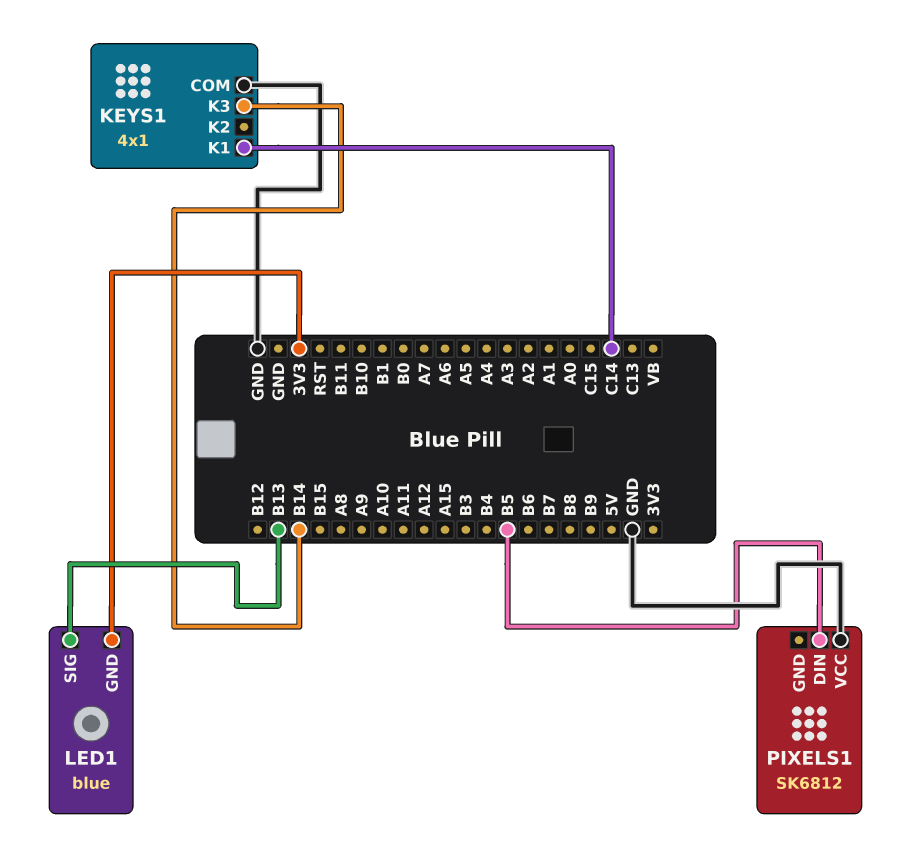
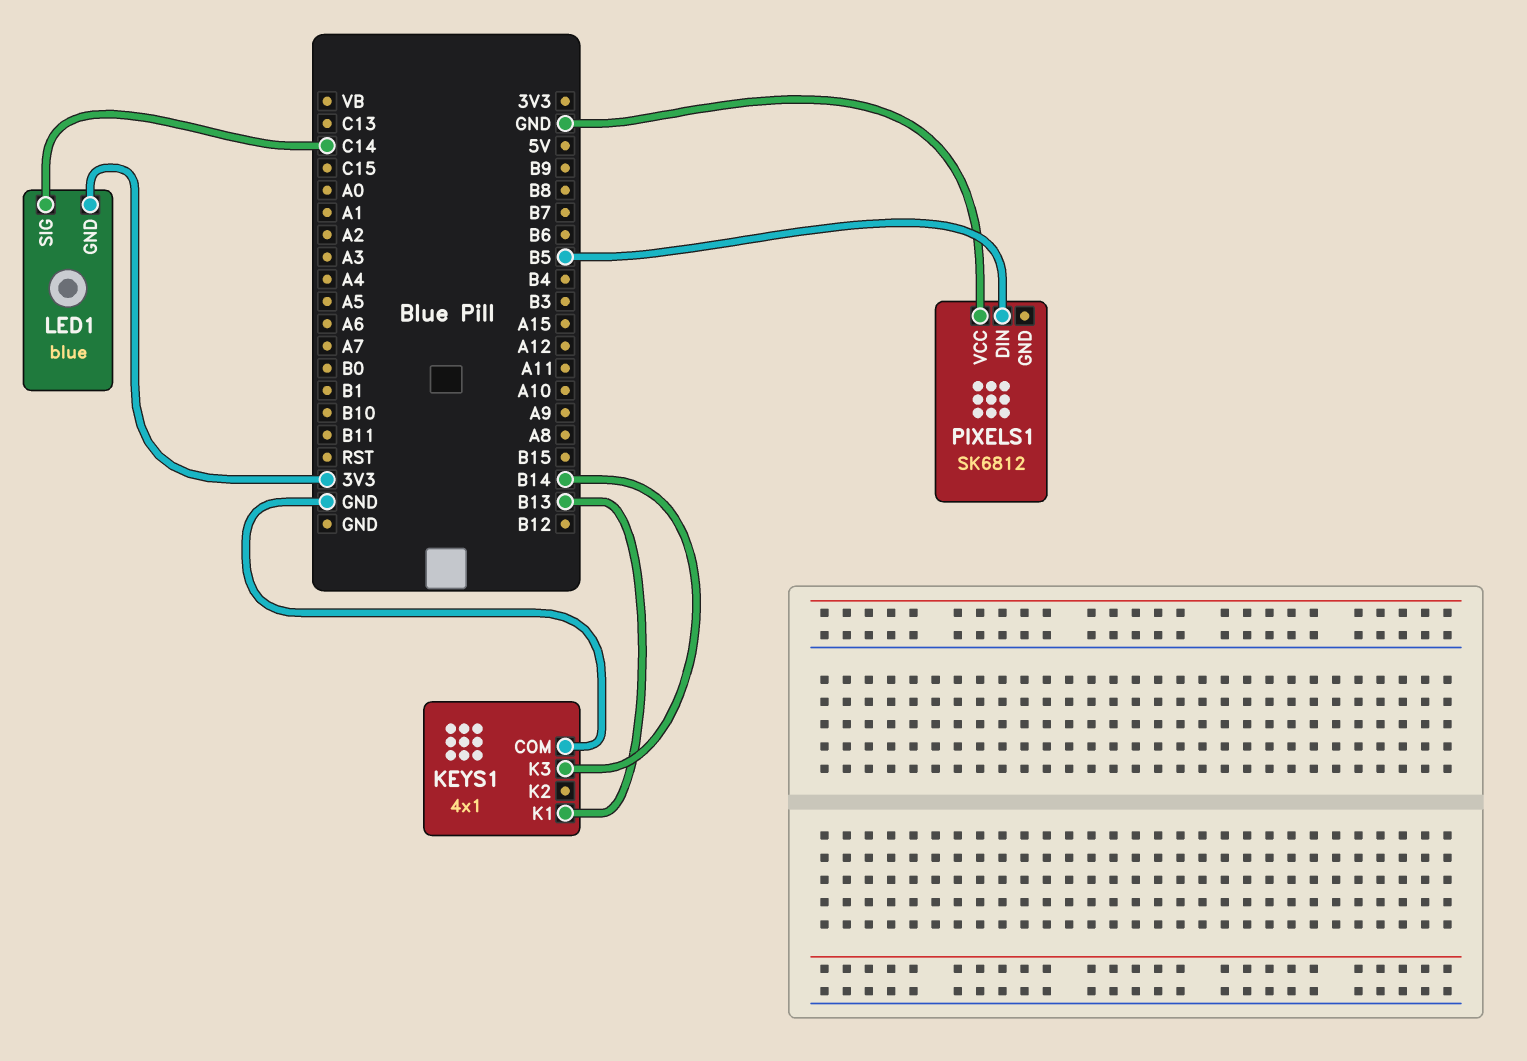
KEYS1 pin K1: C14 -> B13
LED1 pin SIG: B13 -> C14

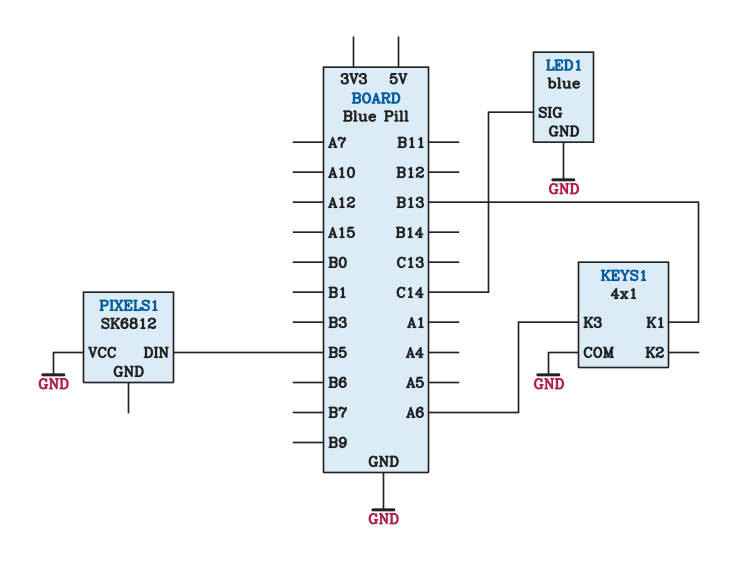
KEYS1 pin K3: B14 -> A6
LED1 pin GND: 3V3 -> GND

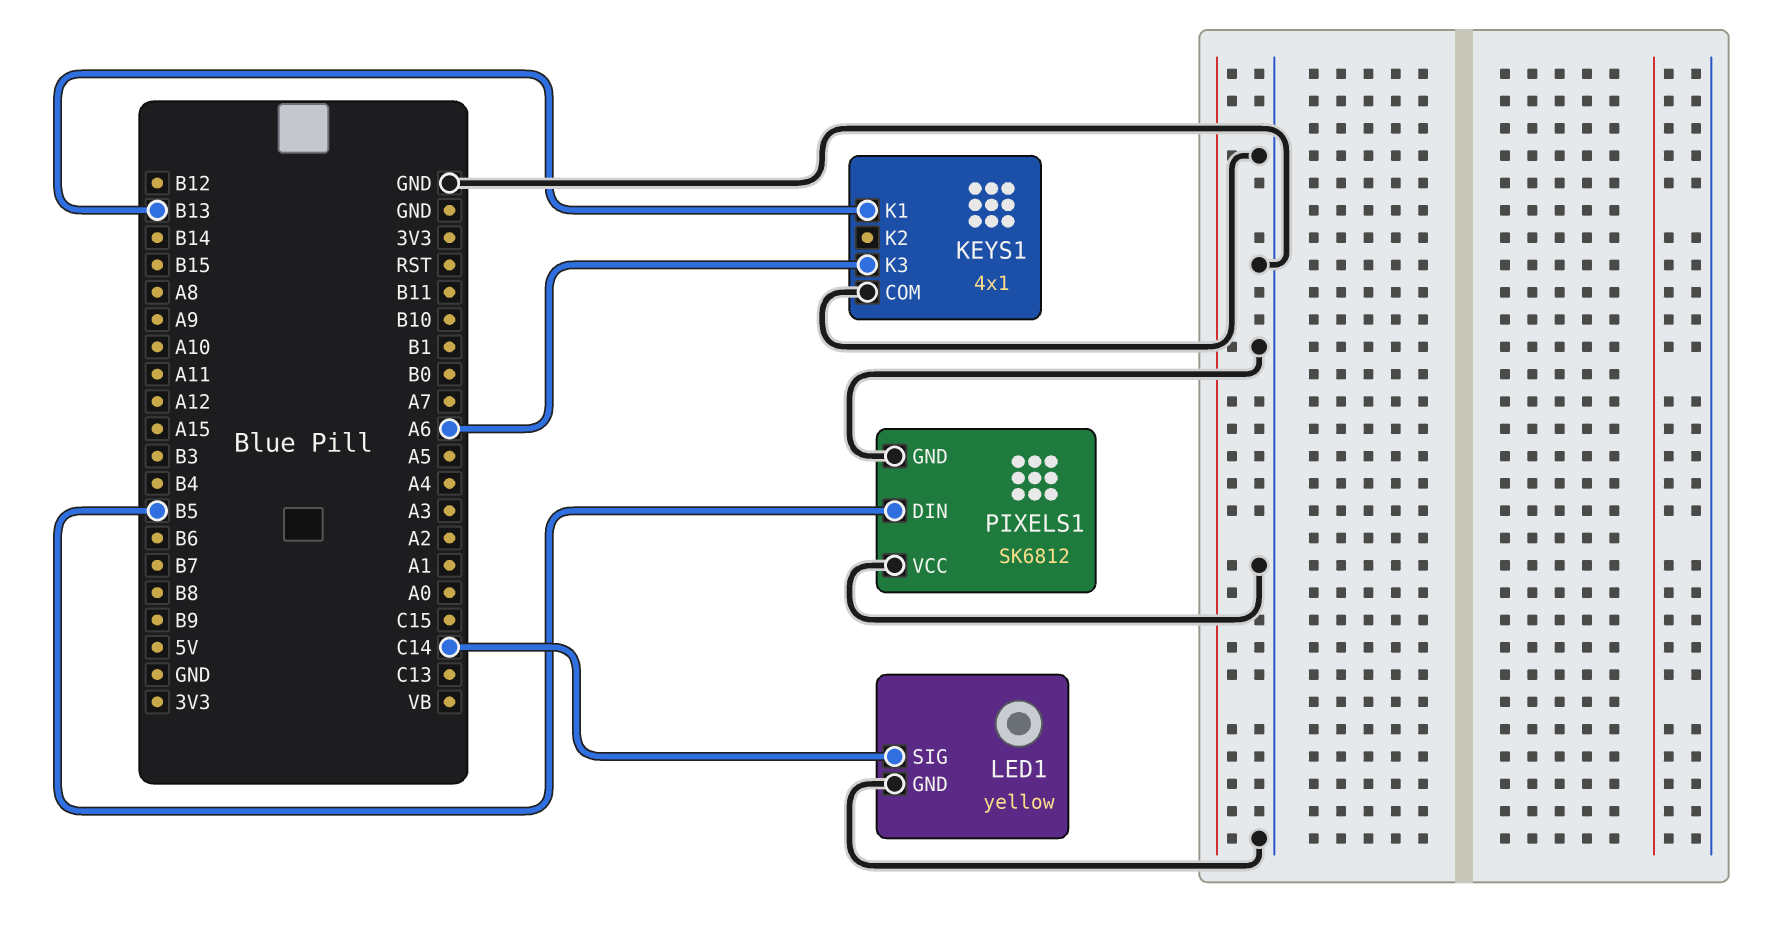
LED1: blue -> yellow
PIXELS1 pin GND: none -> GND

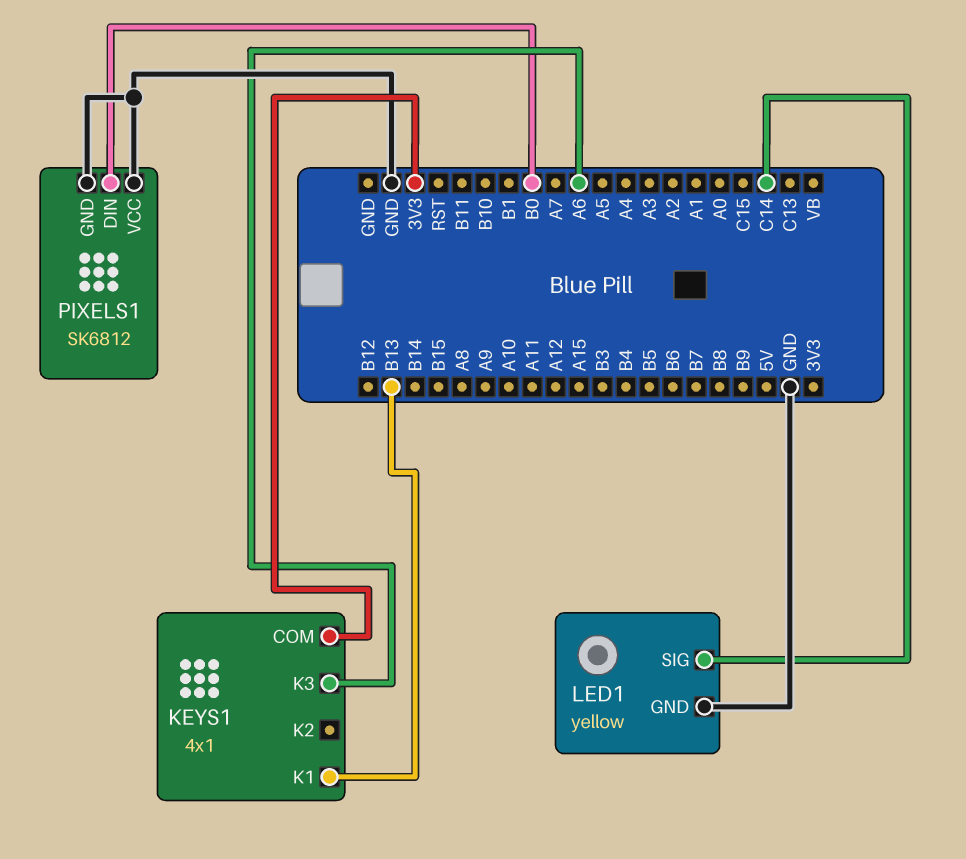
KEYS1 pin COM: GND -> 3V3
PIXELS1 pin DIN: B5 -> B0

